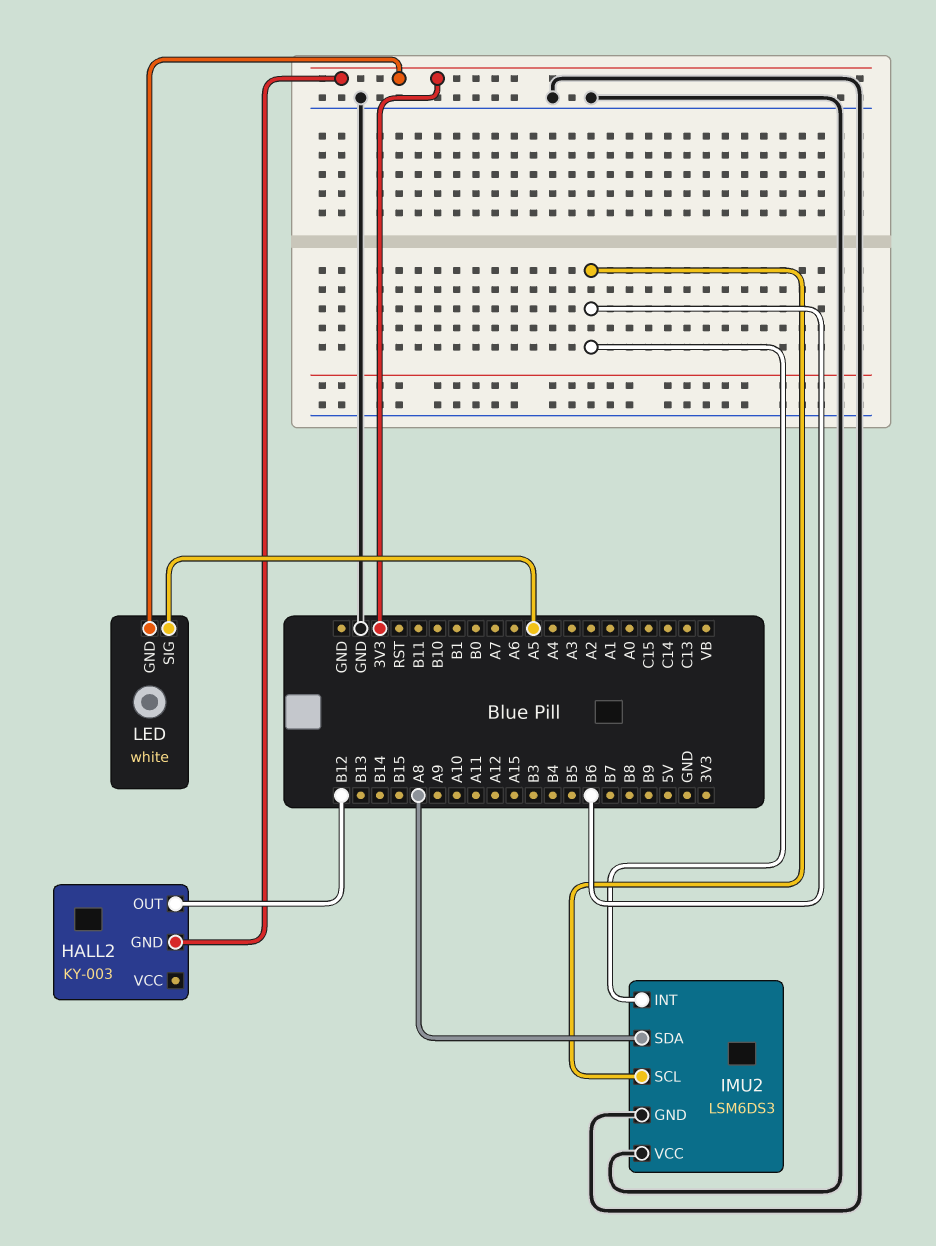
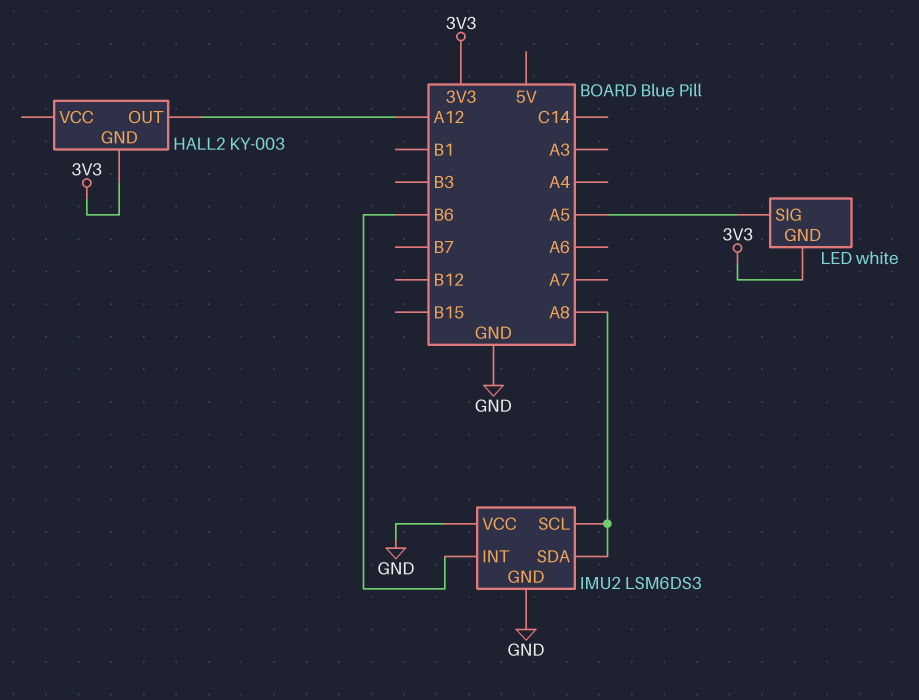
HALL2 pin OUT: B12 -> A12
IMU2 pin SCL: B6 -> A8

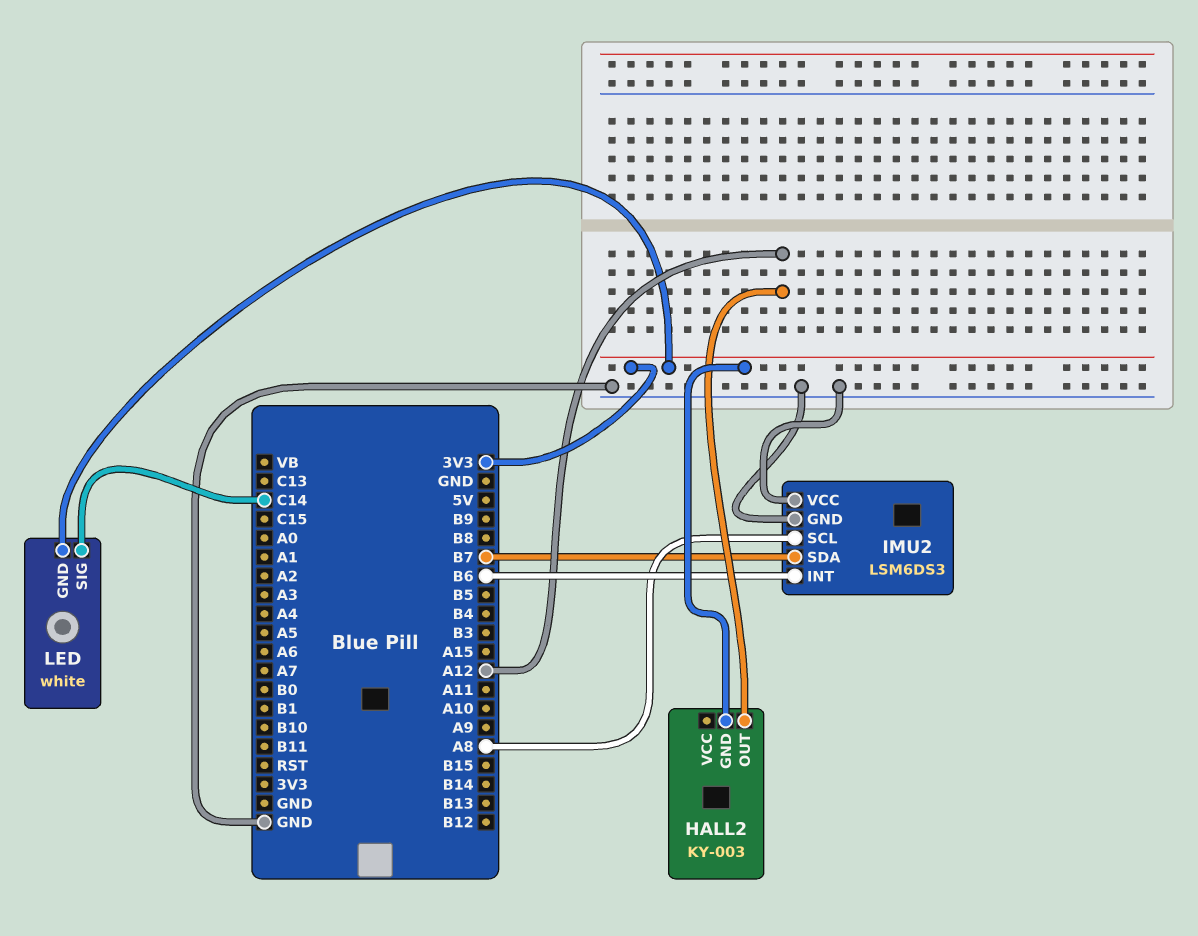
IMU2 pin SDA: A8 -> B7
LED pin SIG: A5 -> C14

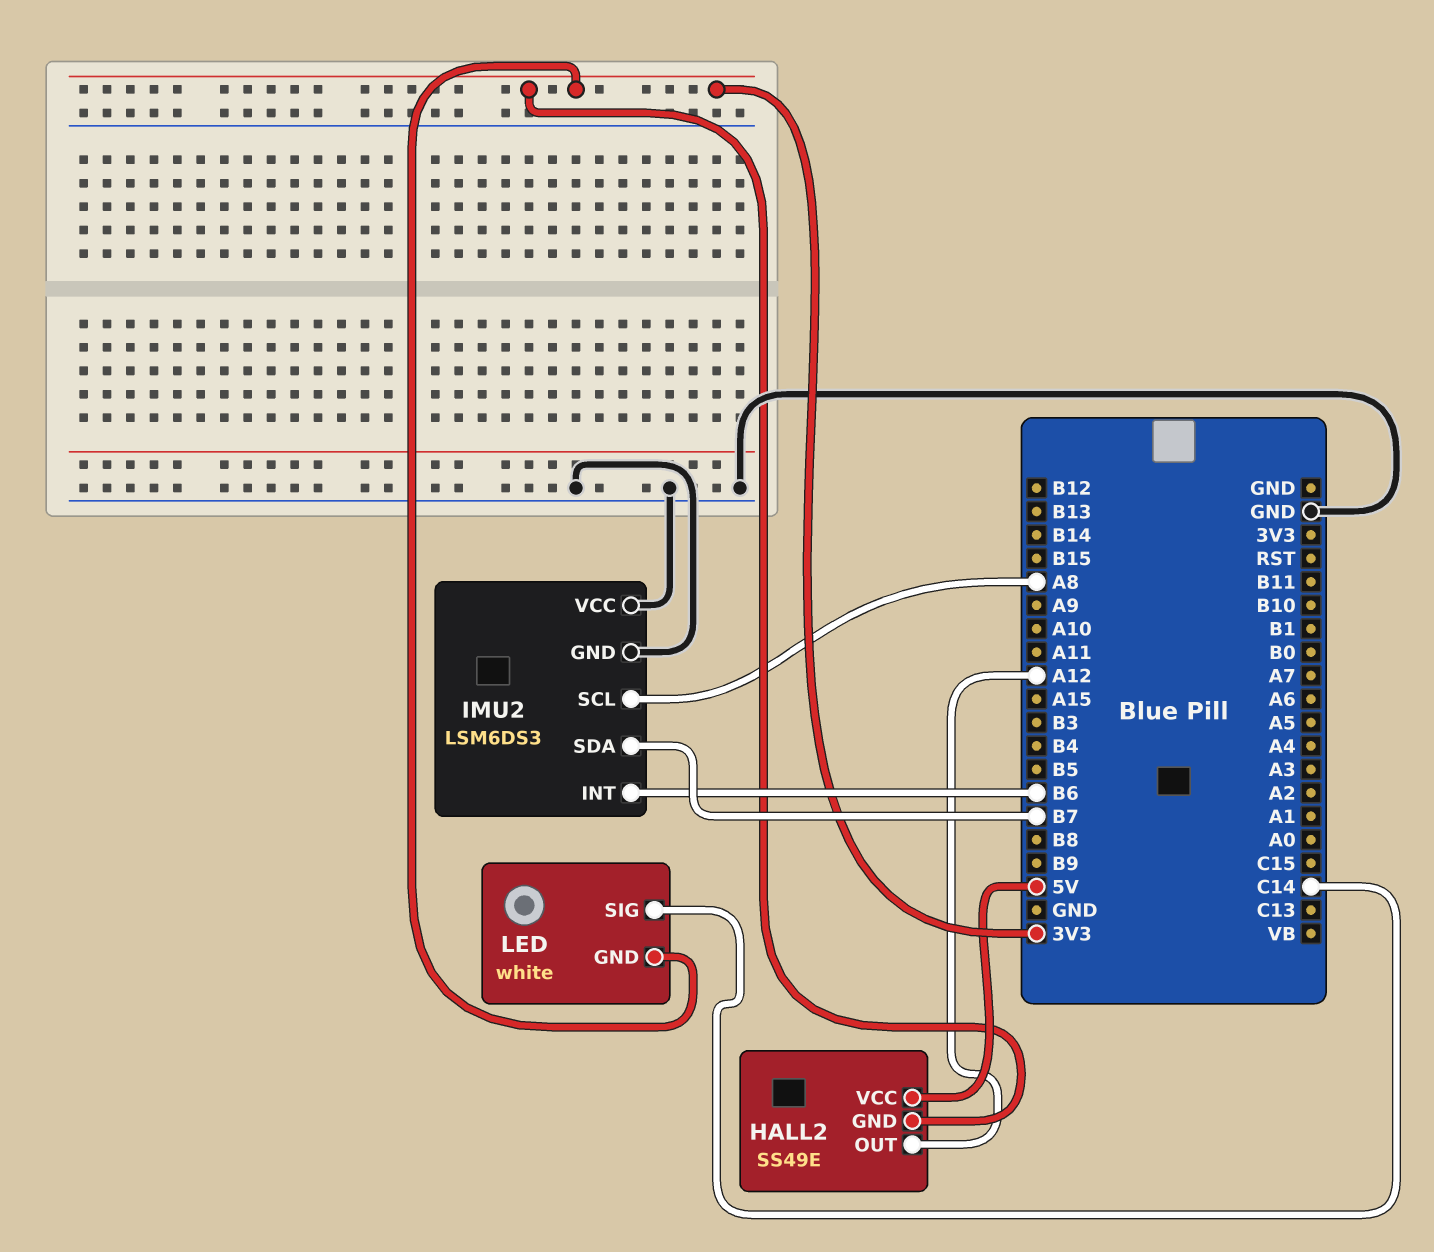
HALL2: KY-003 -> SS49E
HALL2 pin VCC: none -> 5V

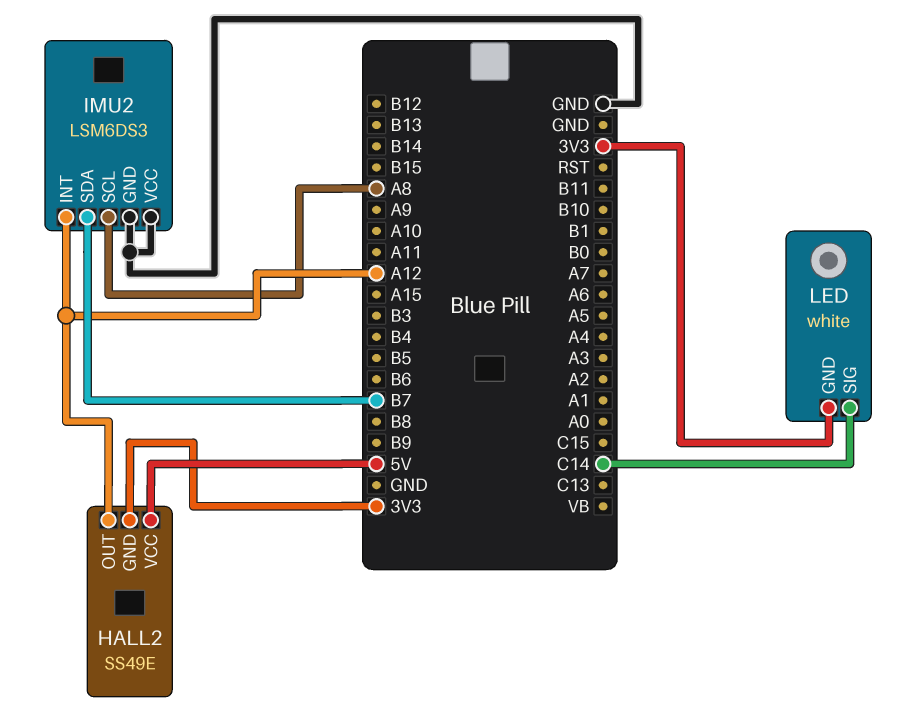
IMU2 pin INT: B6 -> A12

